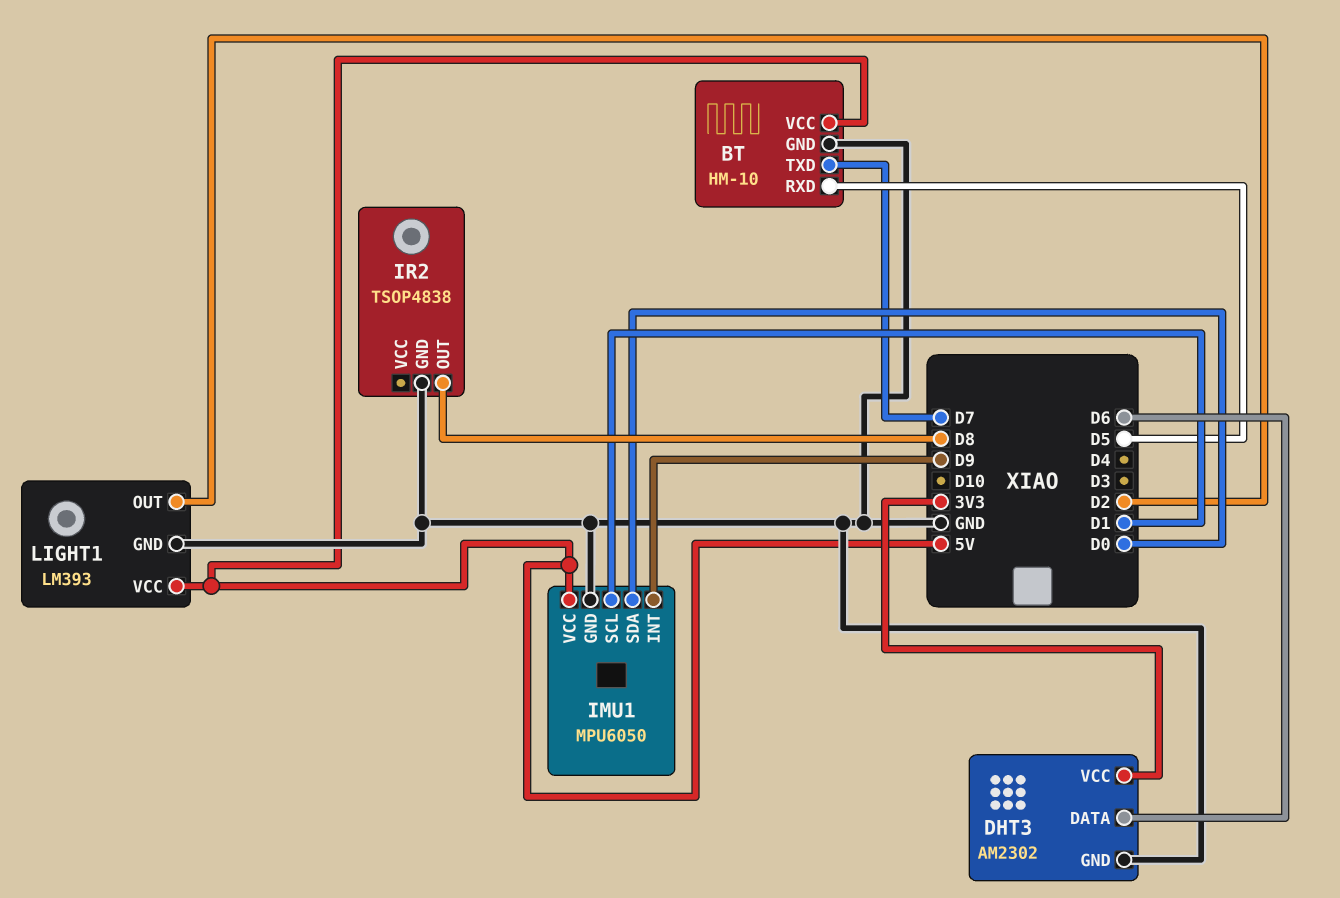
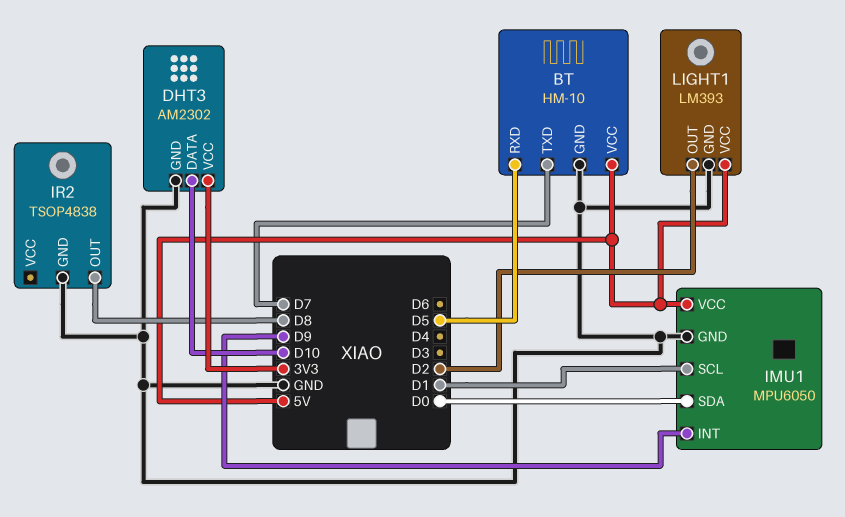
DHT3 pin DATA: D6 -> D10

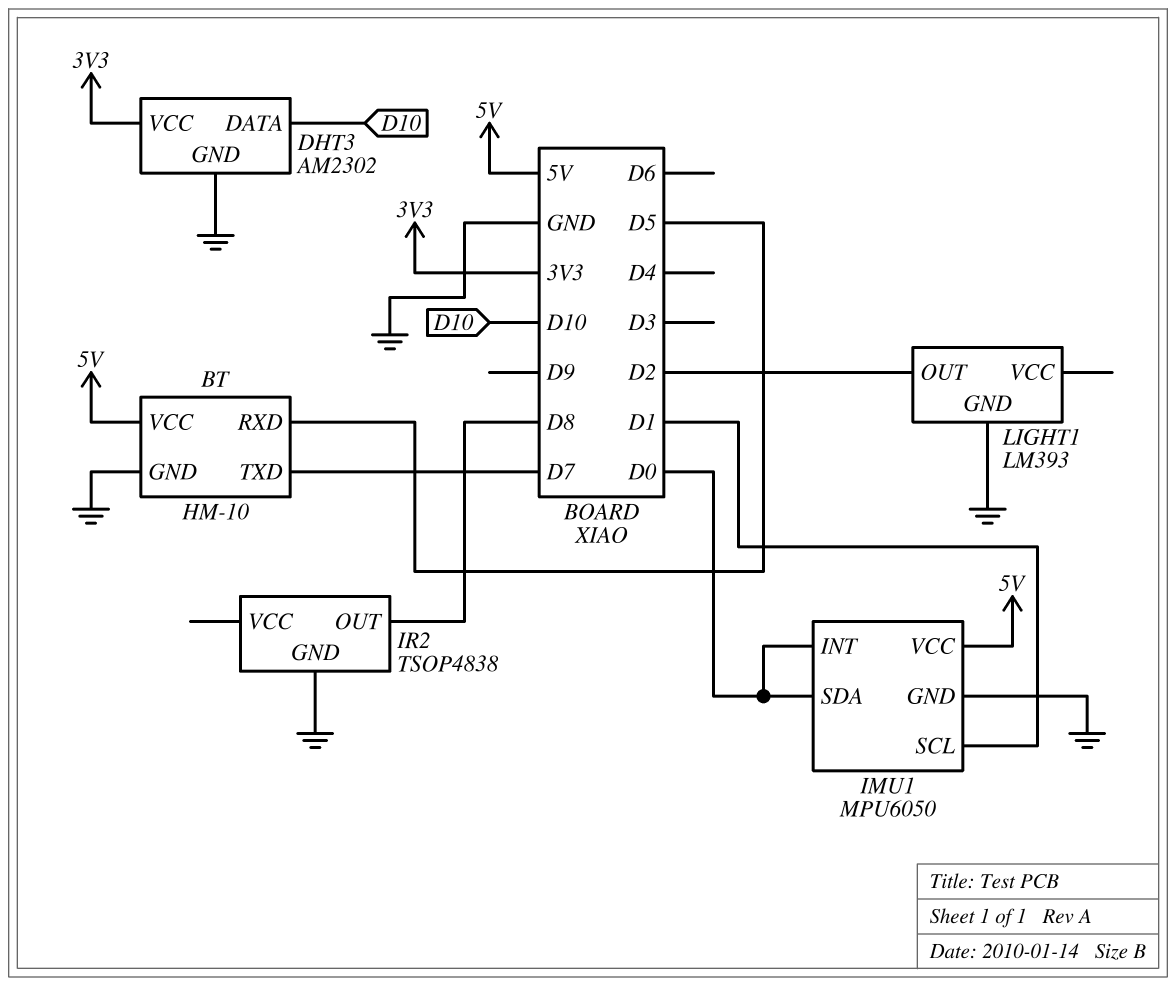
IMU1 pin INT: D9 -> D0
LIGHT1 pin VCC: 5V -> none

